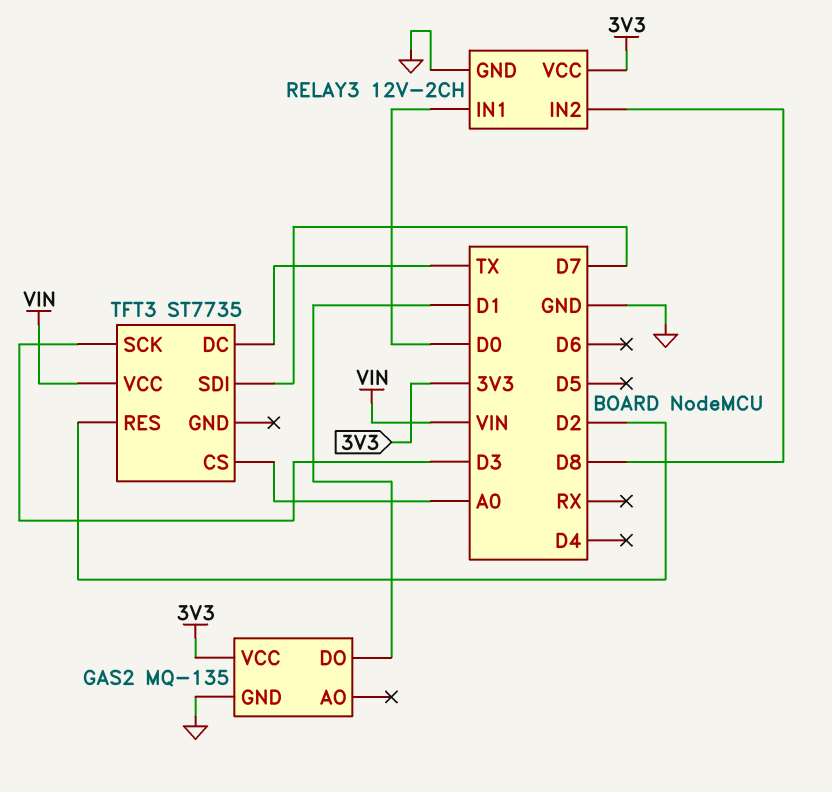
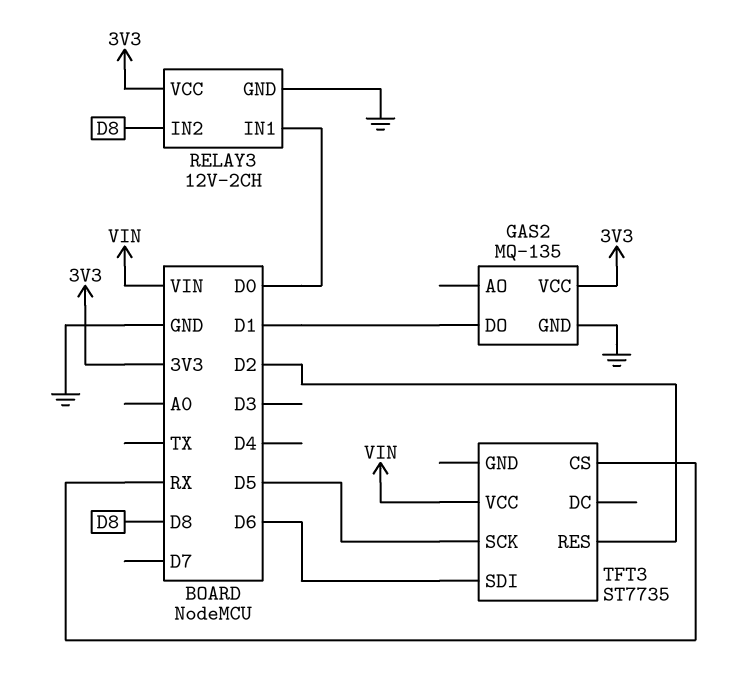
TFT3 pin CS: A0 -> RX
TFT3 pin DC: TX -> none
TFT3 pin SCK: D3 -> D5
TFT3 pin SDI: D7 -> D6

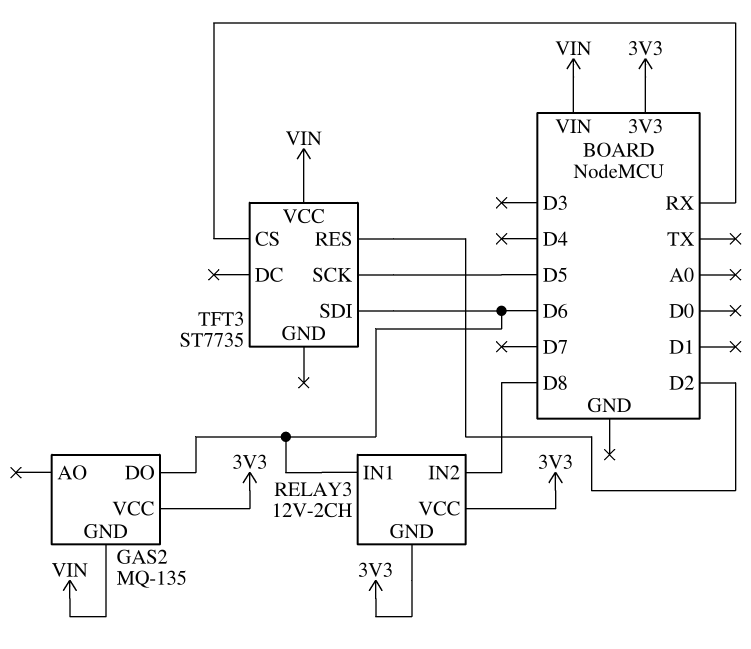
GAS2 pin DO: D1 -> D6
GAS2 pin GND: GND -> VIN
RELAY3 pin GND: GND -> 3V3
RELAY3 pin IN1: D0 -> D6

